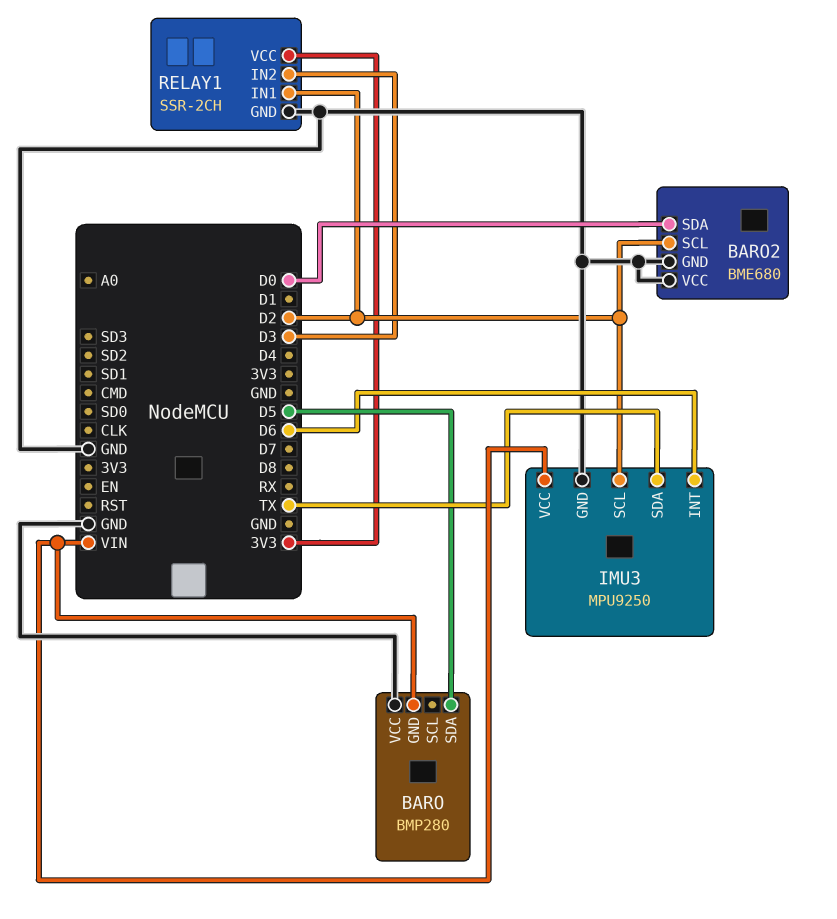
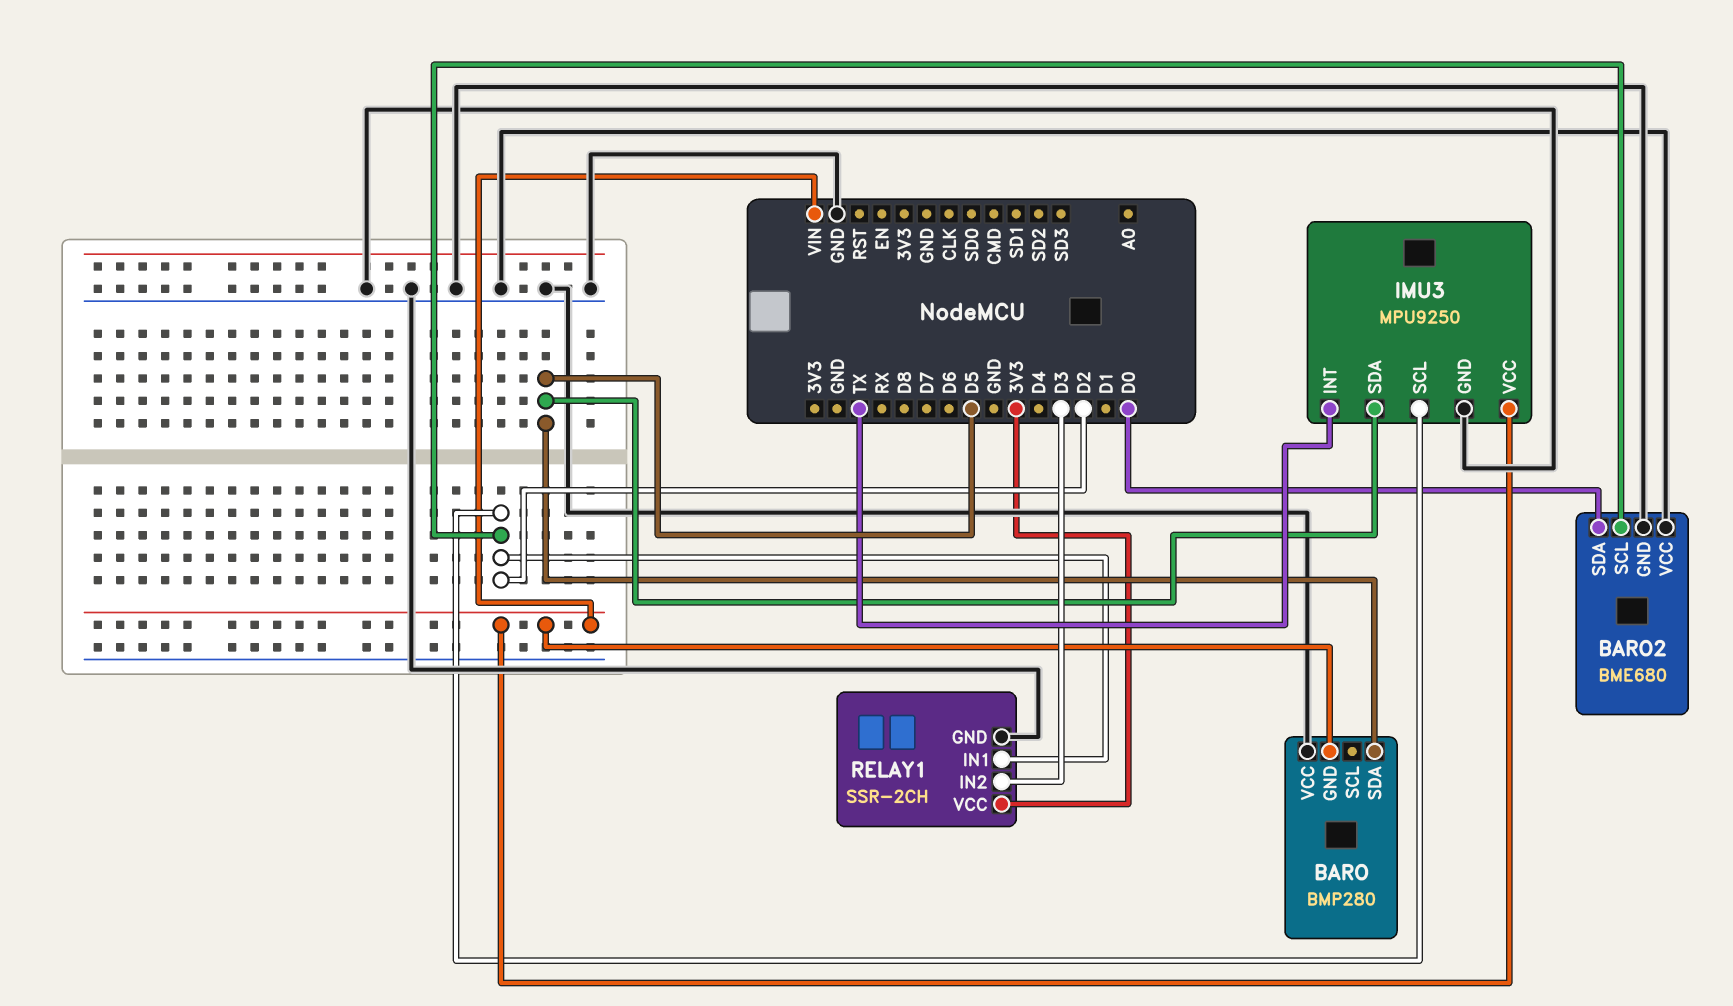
IMU3 pin INT: D6 -> TX
IMU3 pin SDA: TX -> D5

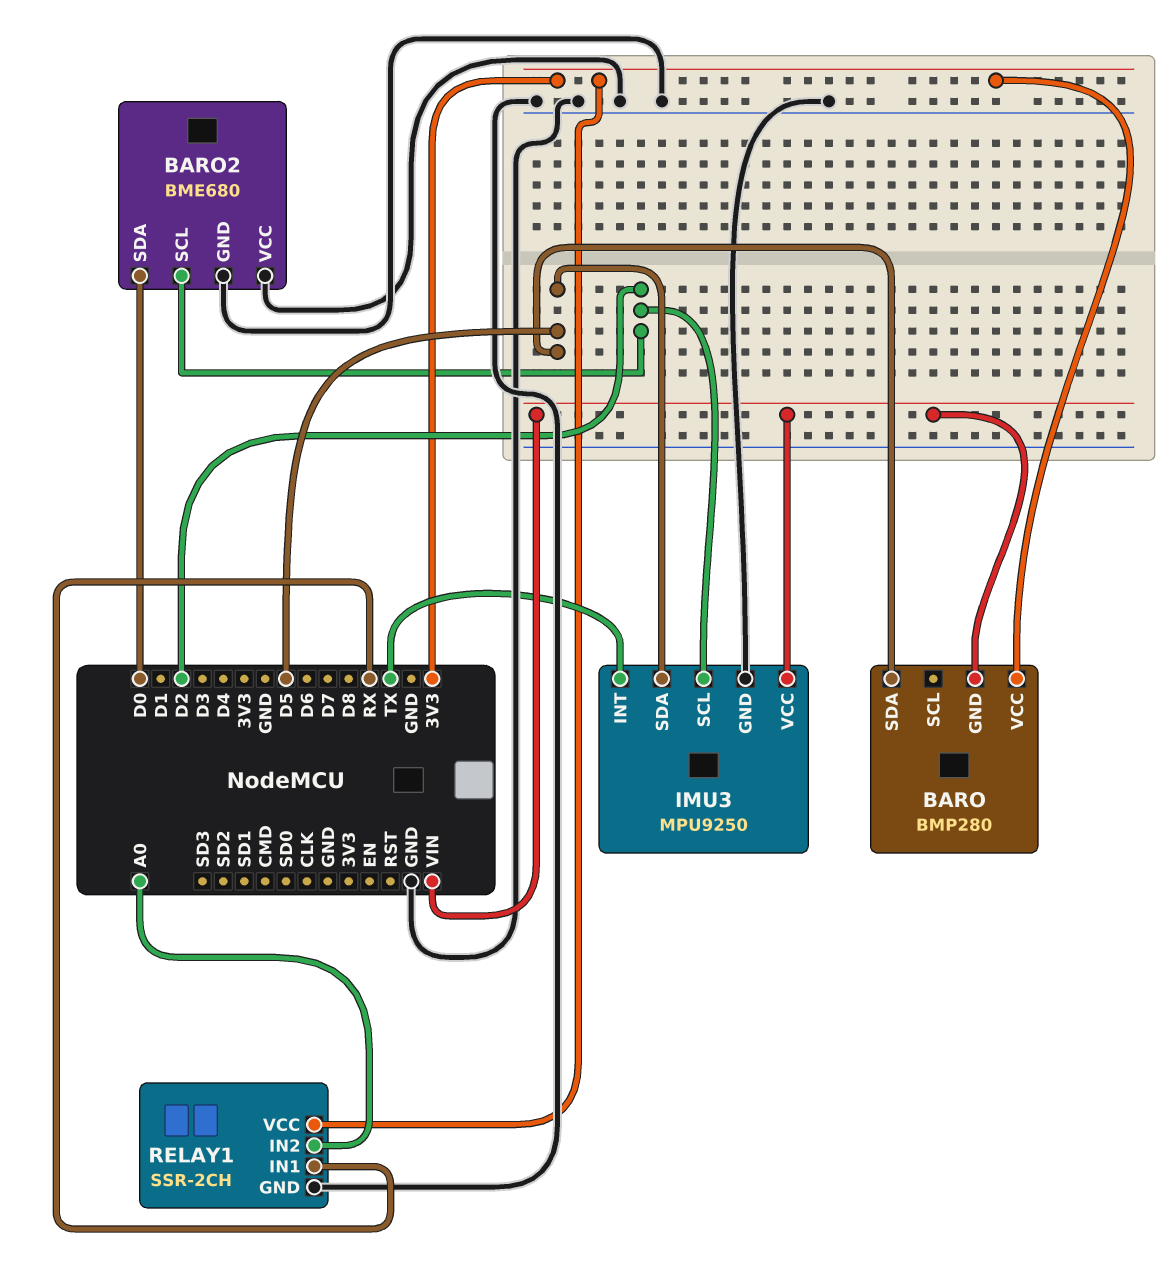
BARO pin VCC: GND -> 3V3
RELAY1 pin IN1: D2 -> RX
RELAY1 pin IN2: D3 -> A0

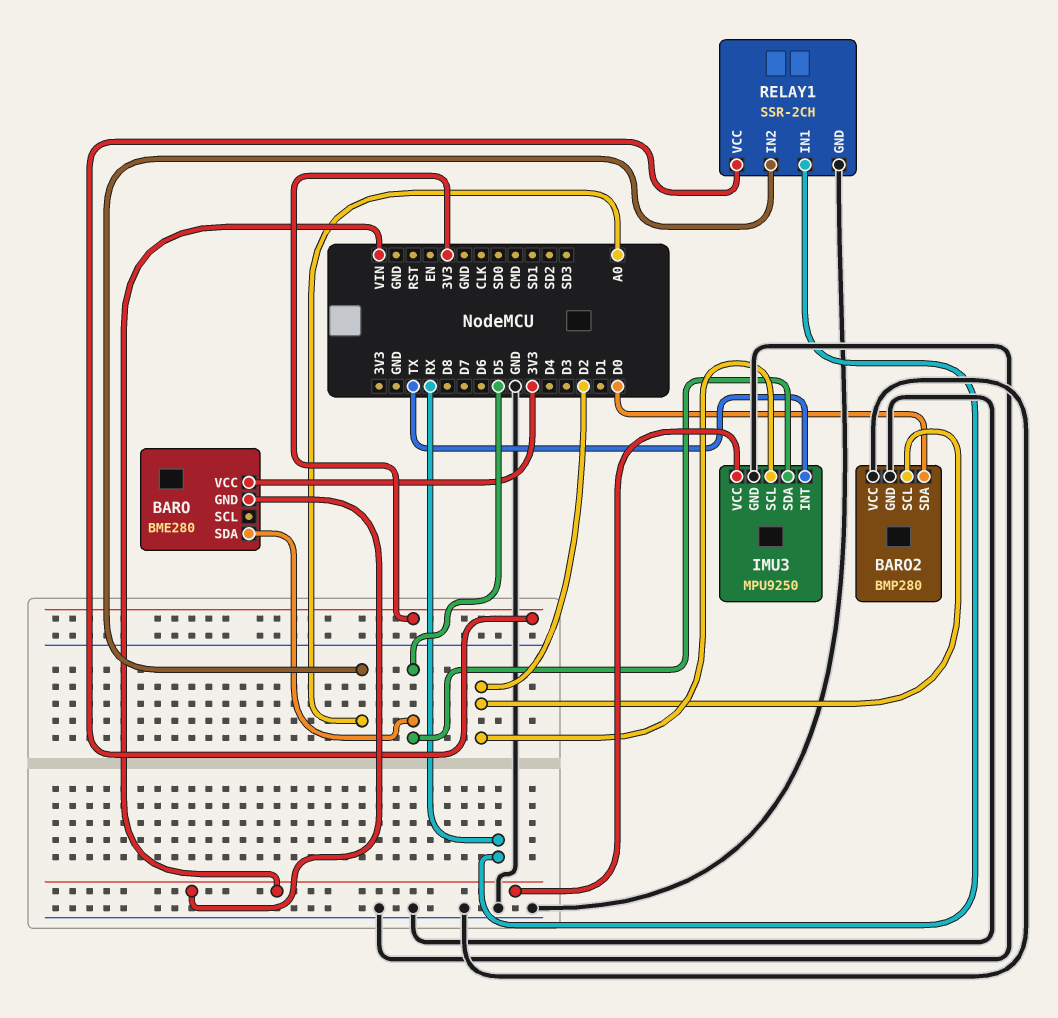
BARO: BMP280 -> BME280
BARO2: BME680 -> BMP280

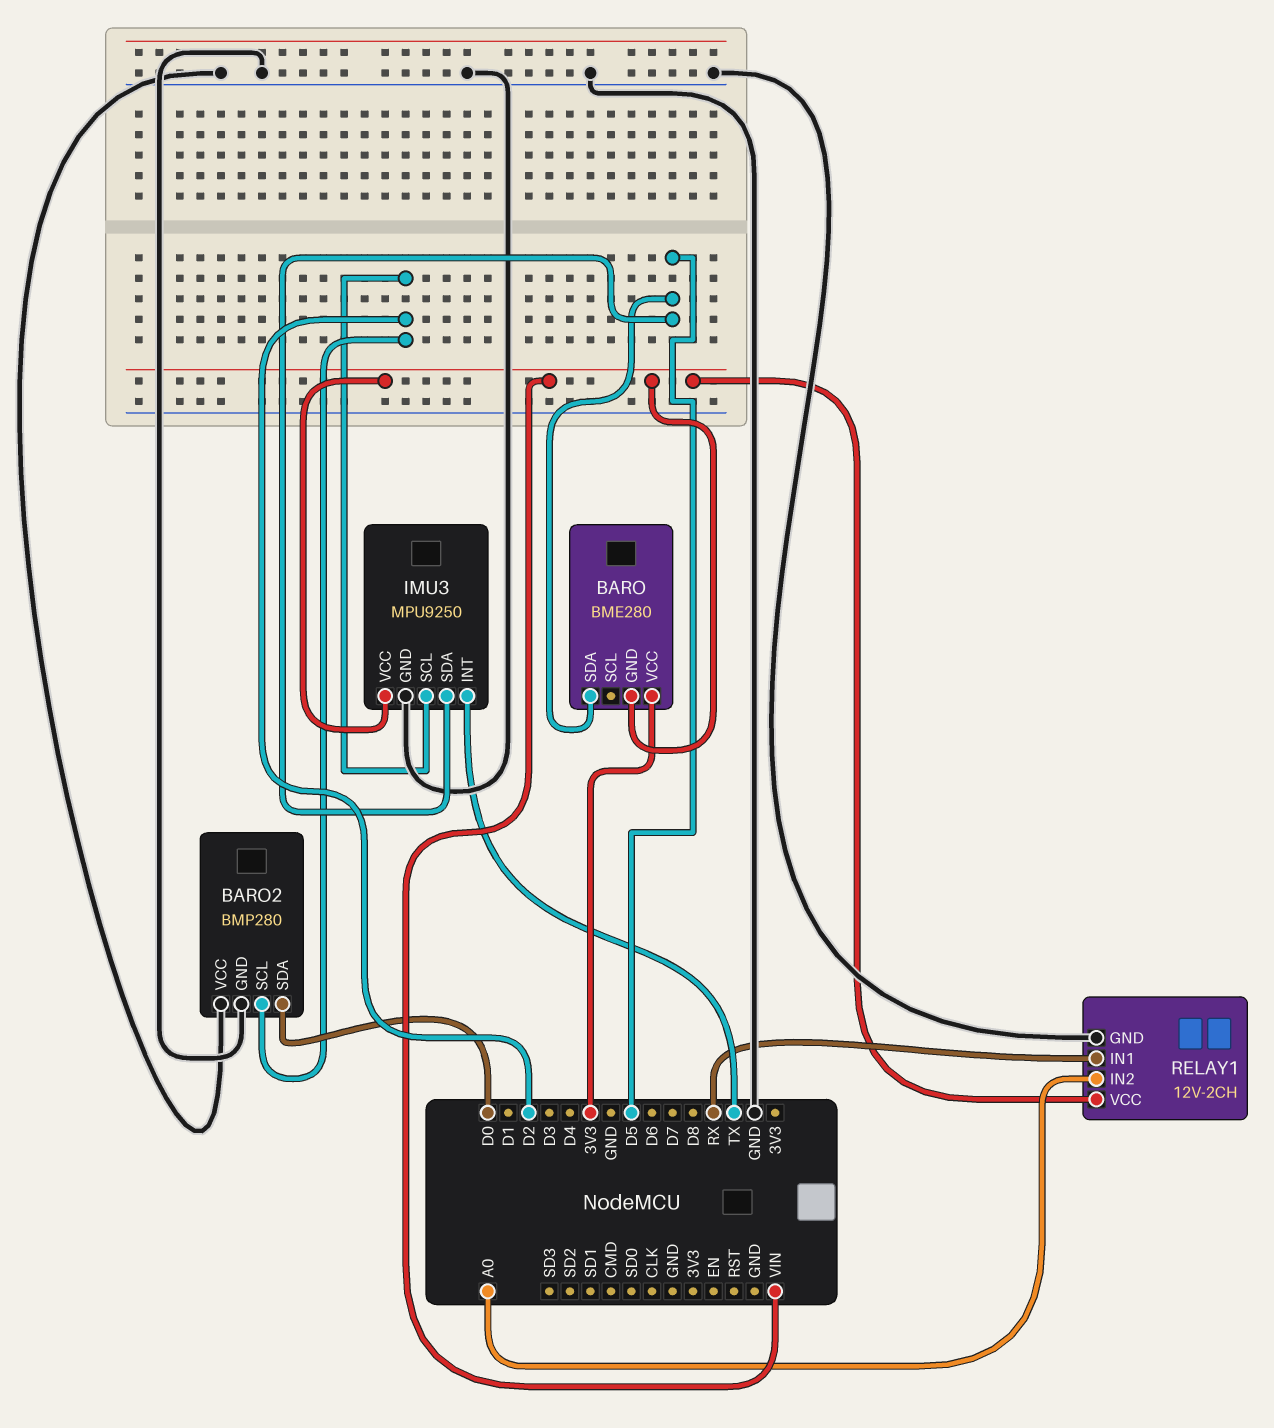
RELAY1: SSR-2CH -> 12V-2CH
RELAY1 pin VCC: 3V3 -> VIN

